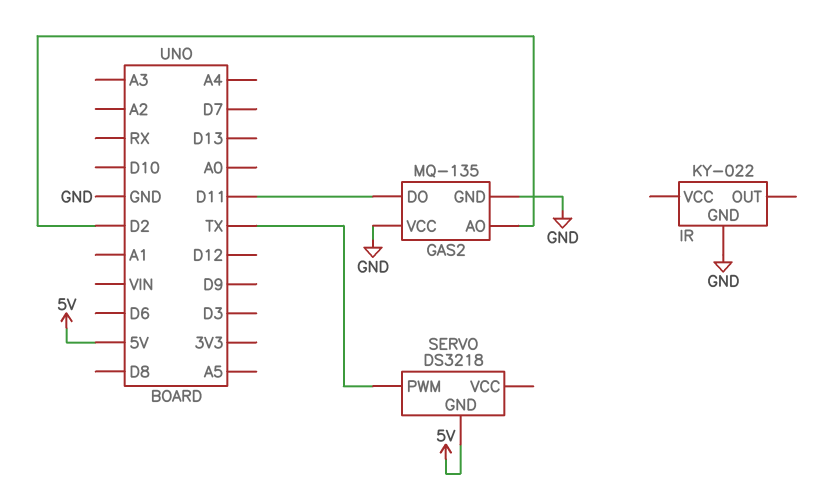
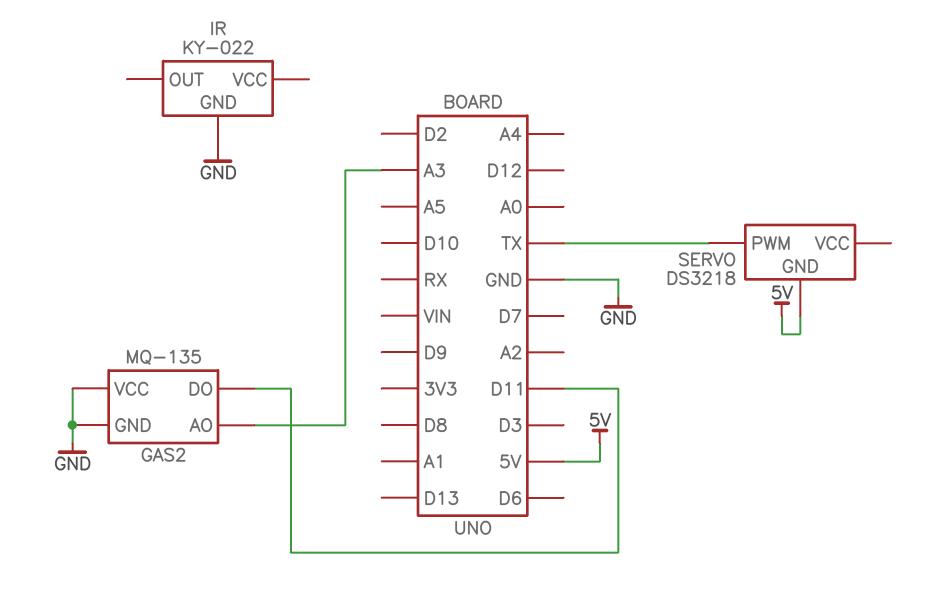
GAS2 pin AO: D2 -> A3

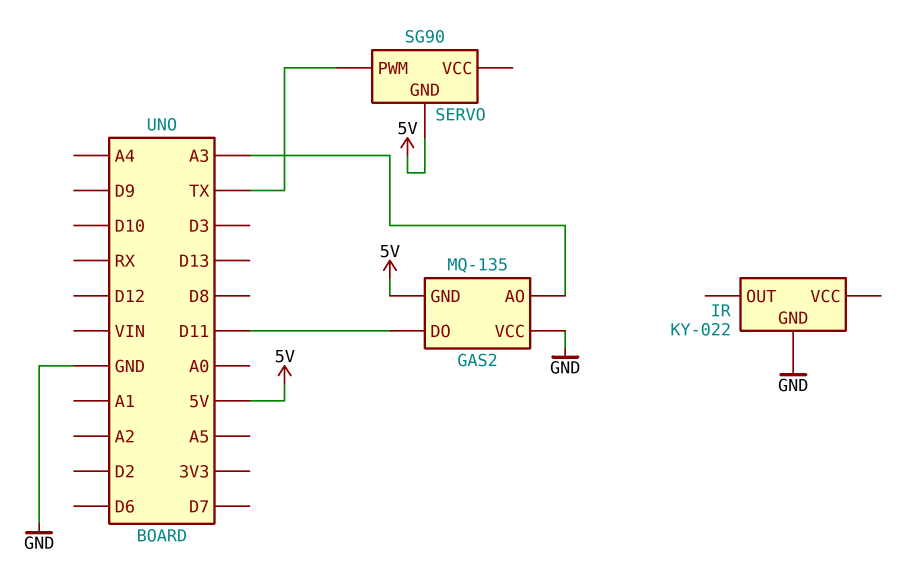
GAS2 pin GND: GND -> 5V
SERVO: DS3218 -> SG90

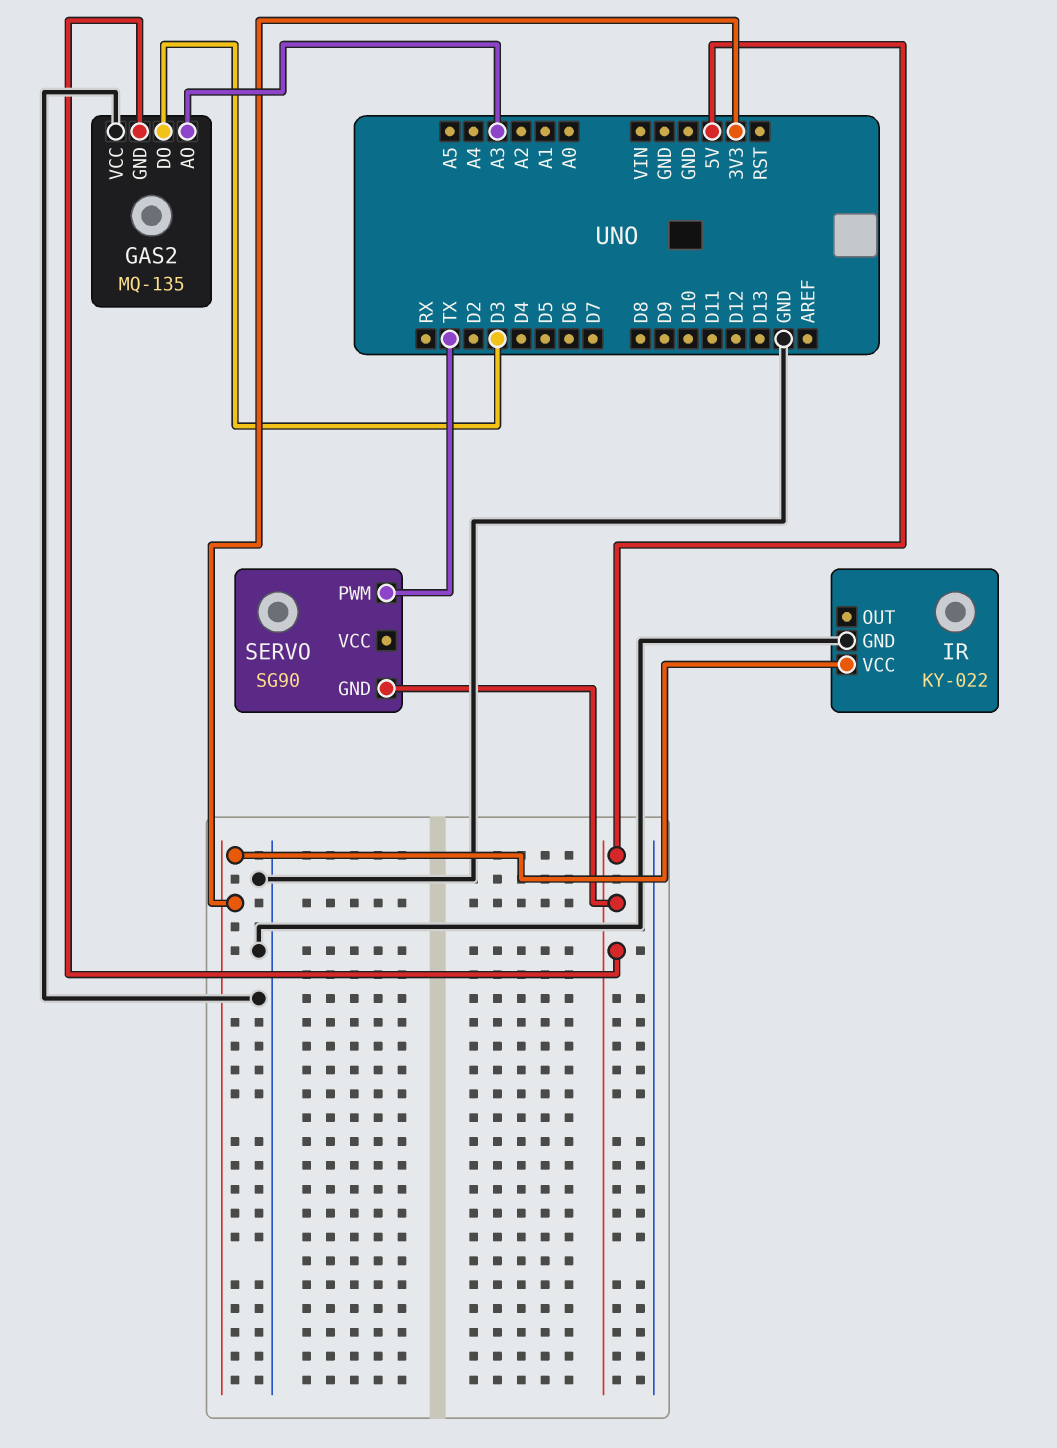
GAS2 pin DO: D11 -> D3
IR pin VCC: none -> 3V3

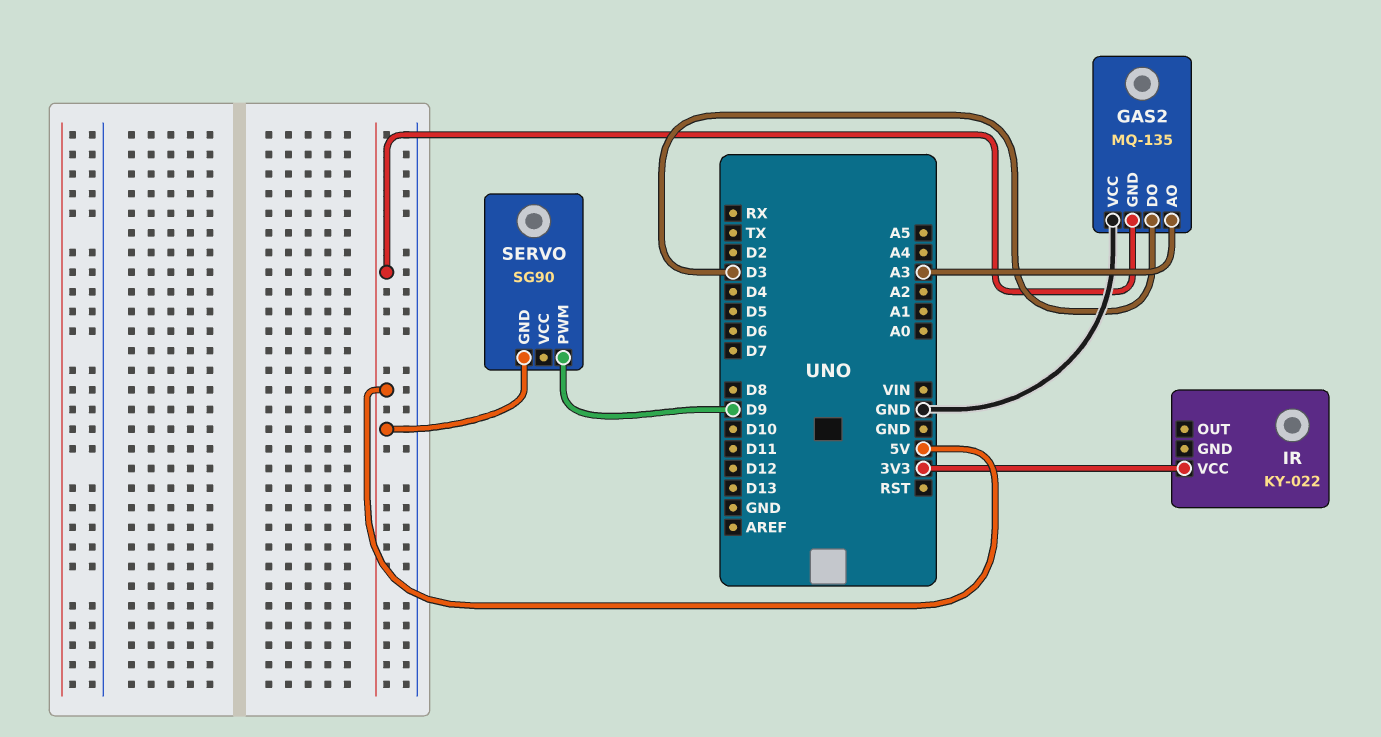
IR pin GND: GND -> none
SERVO pin PWM: TX -> D9

